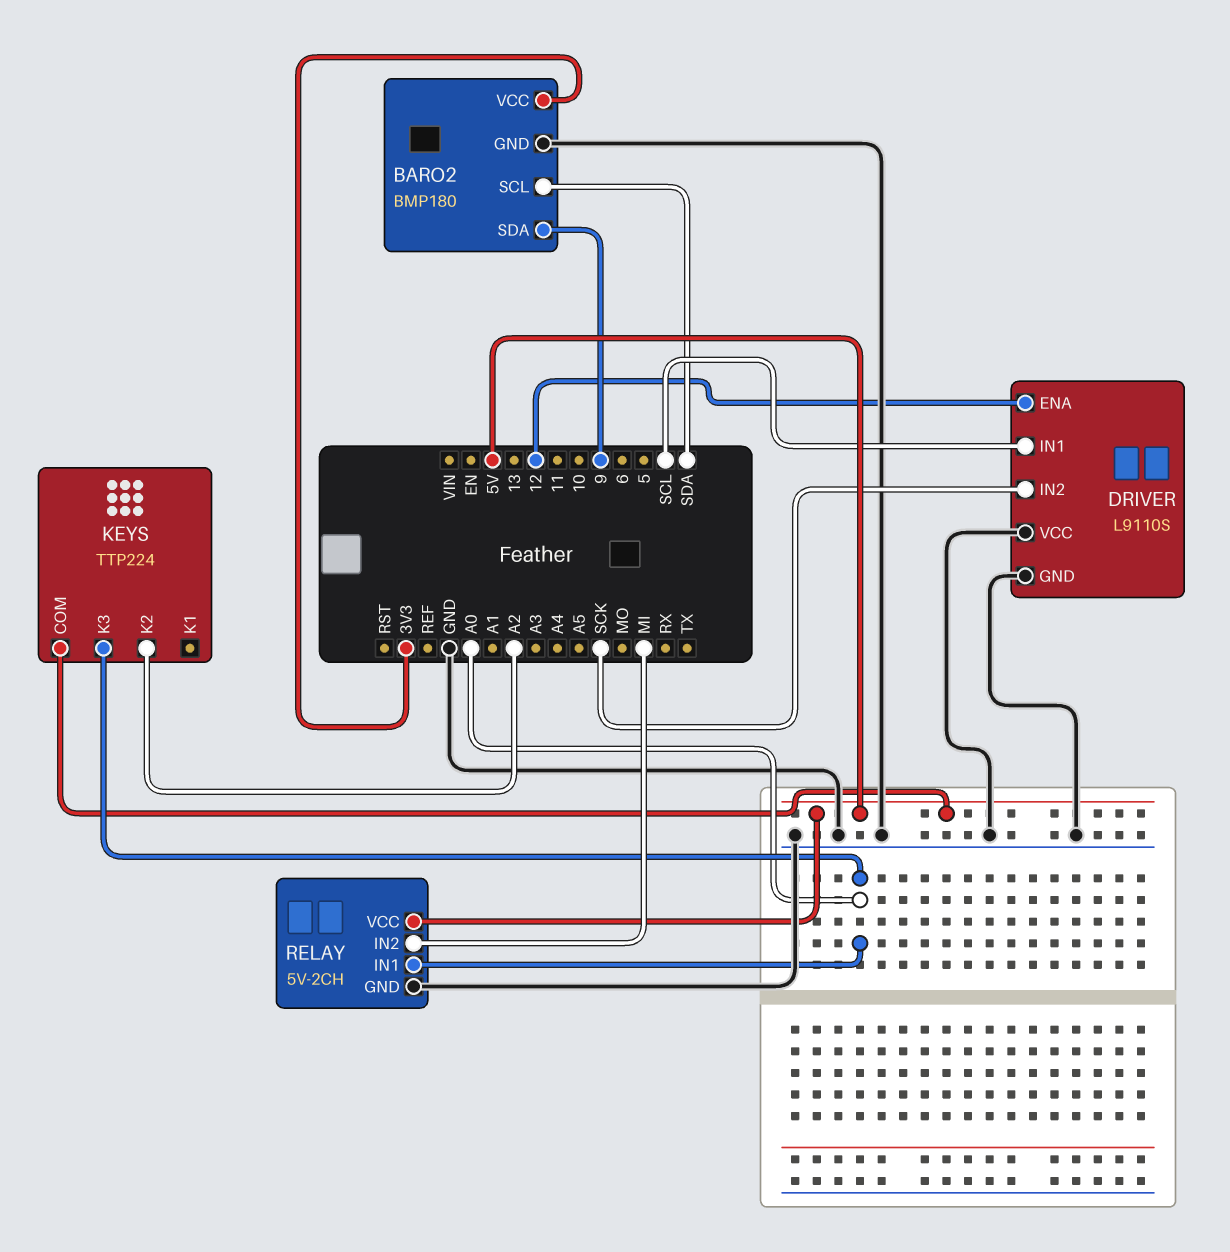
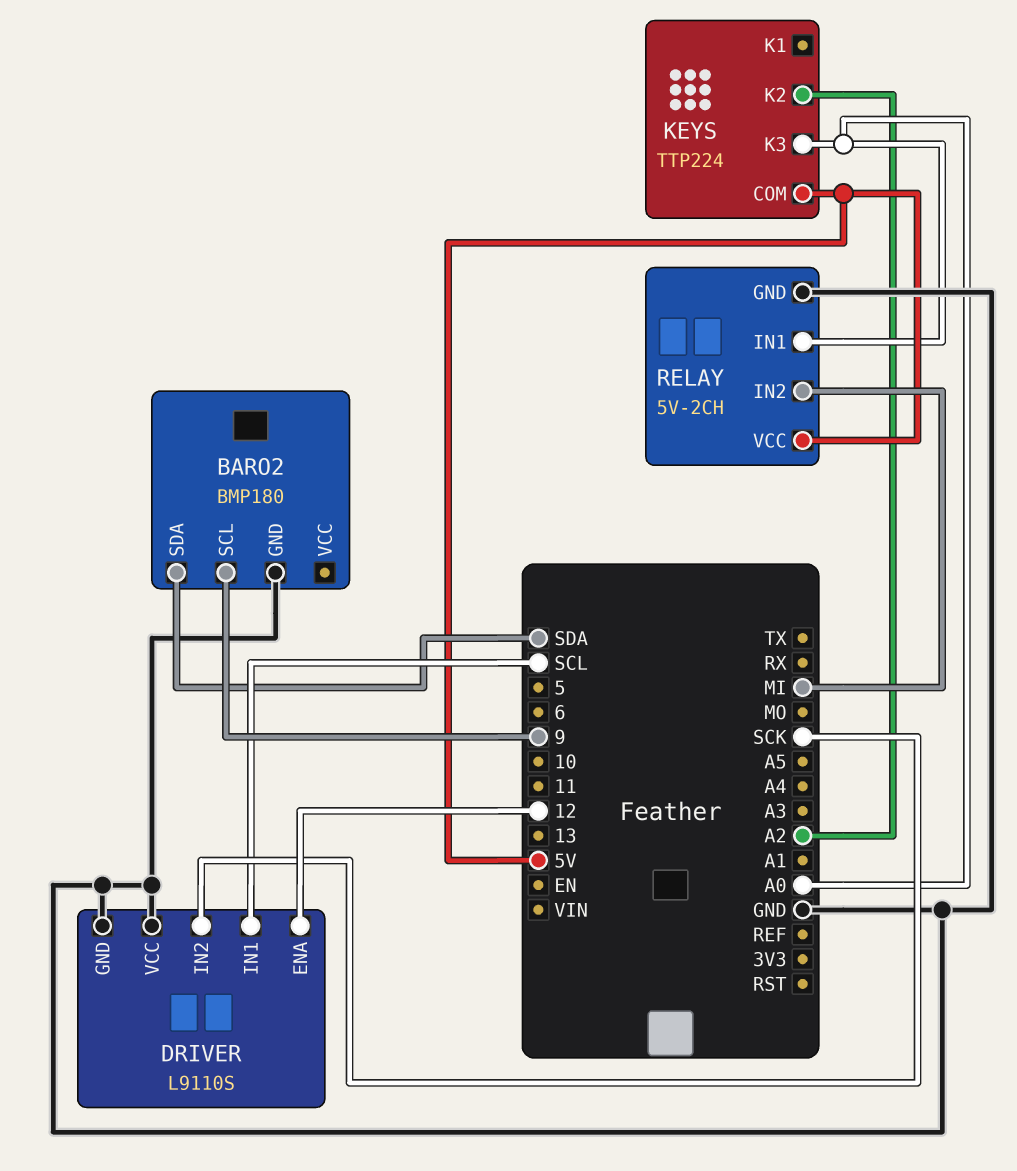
BARO2 pin SCL: SDA -> 9
BARO2 pin SDA: 9 -> SDA
BARO2 pin VCC: 3V3 -> none

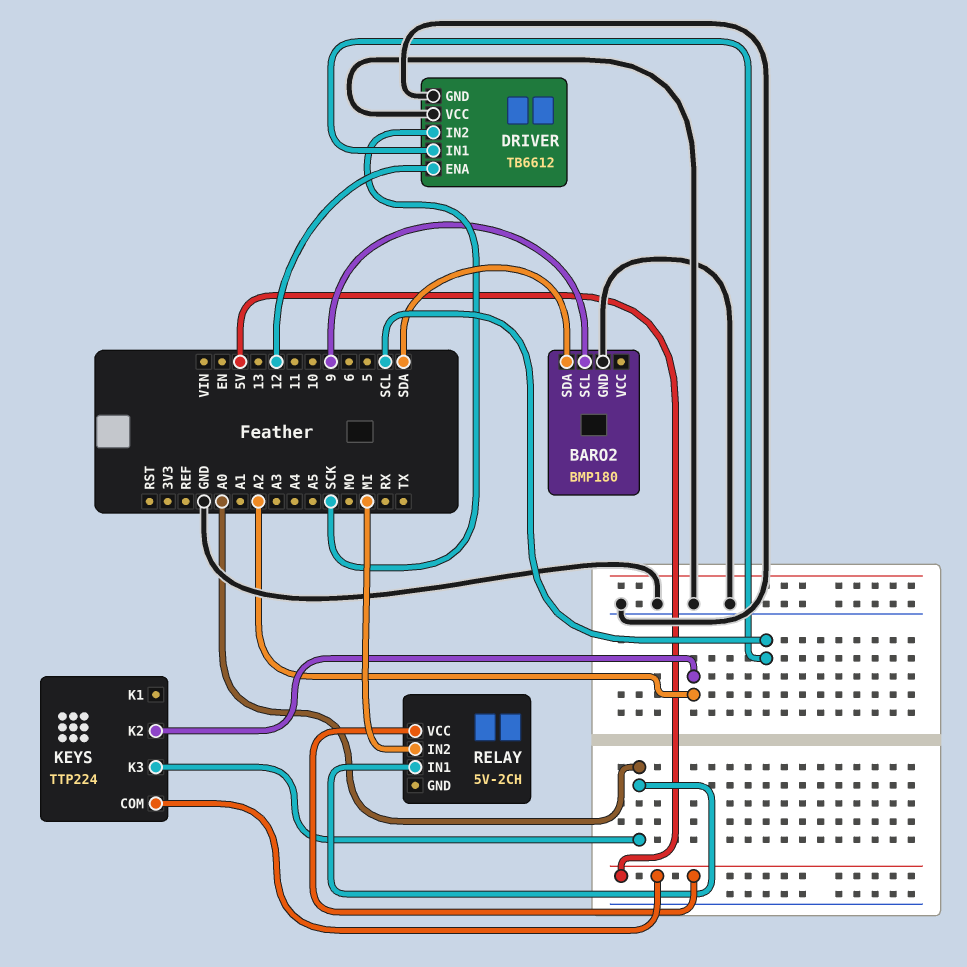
DRIVER: L9110S -> TB6612
RELAY pin GND: GND -> none

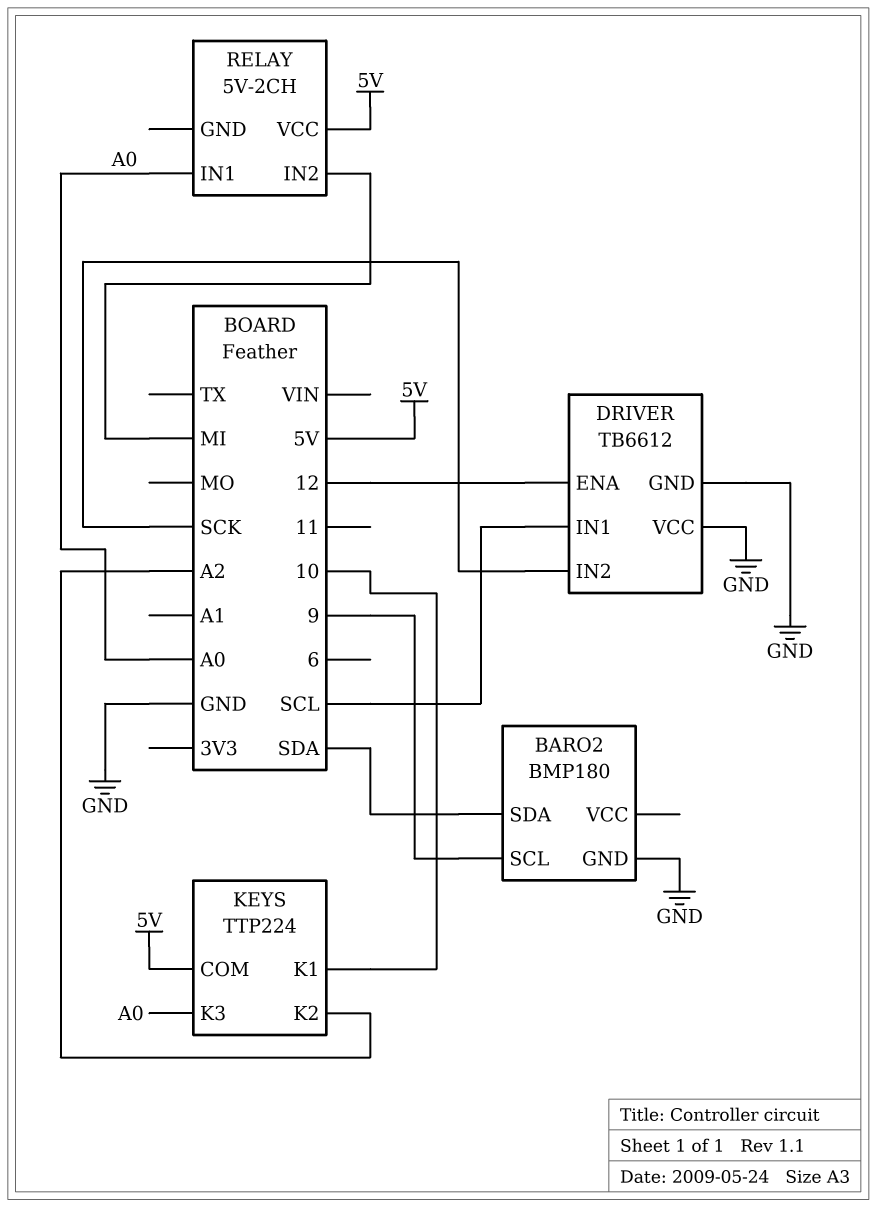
KEYS pin K1: none -> 10

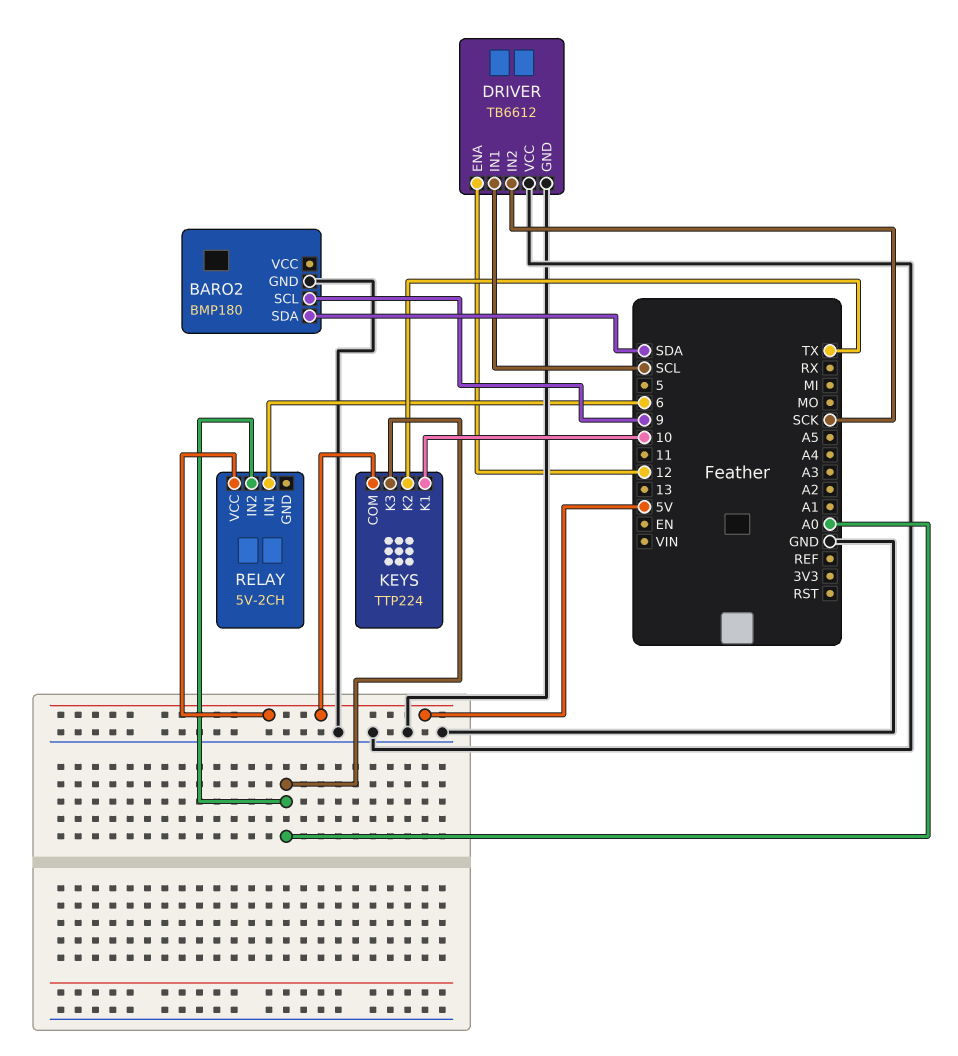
KEYS pin K2: A2 -> TX
RELAY pin IN1: A0 -> 6
RELAY pin IN2: MI -> A0

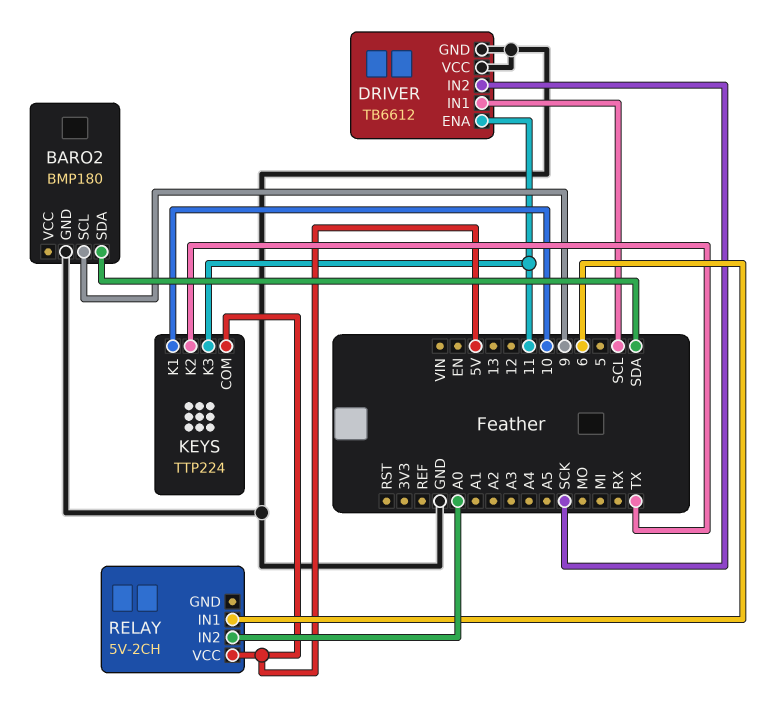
DRIVER pin ENA: 12 -> 11
KEYS pin K3: A0 -> 11

